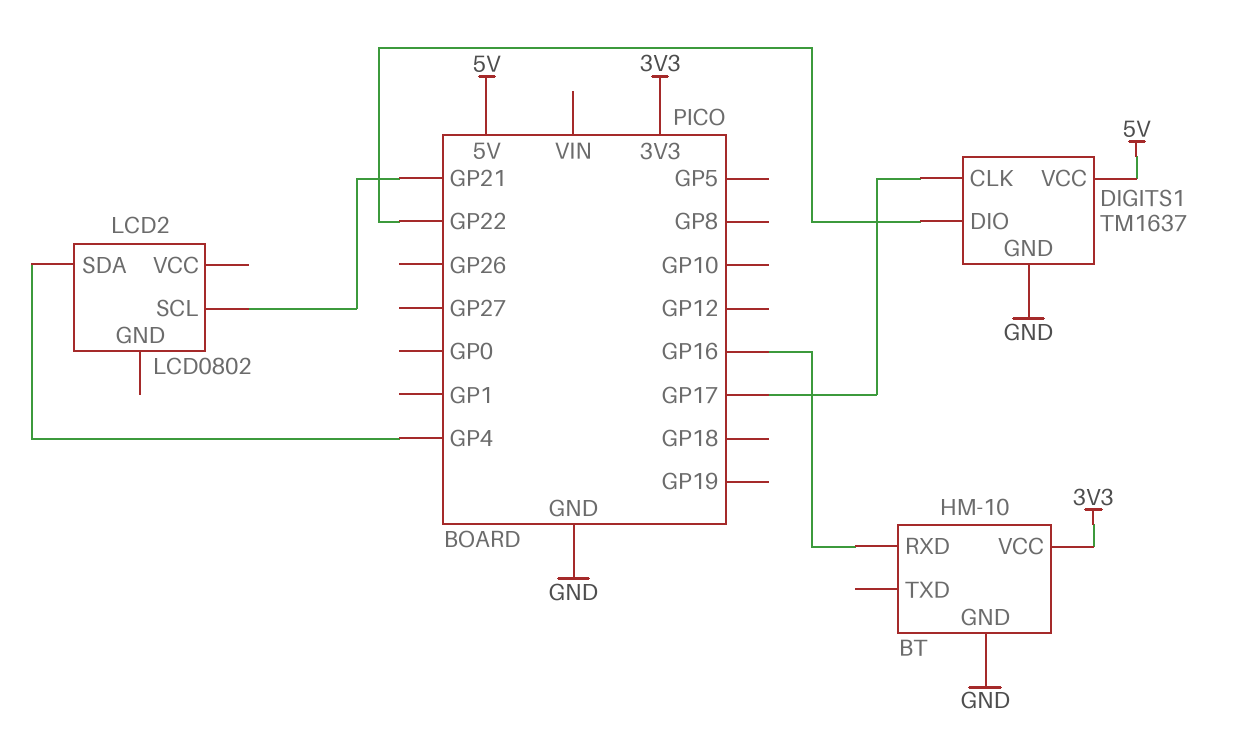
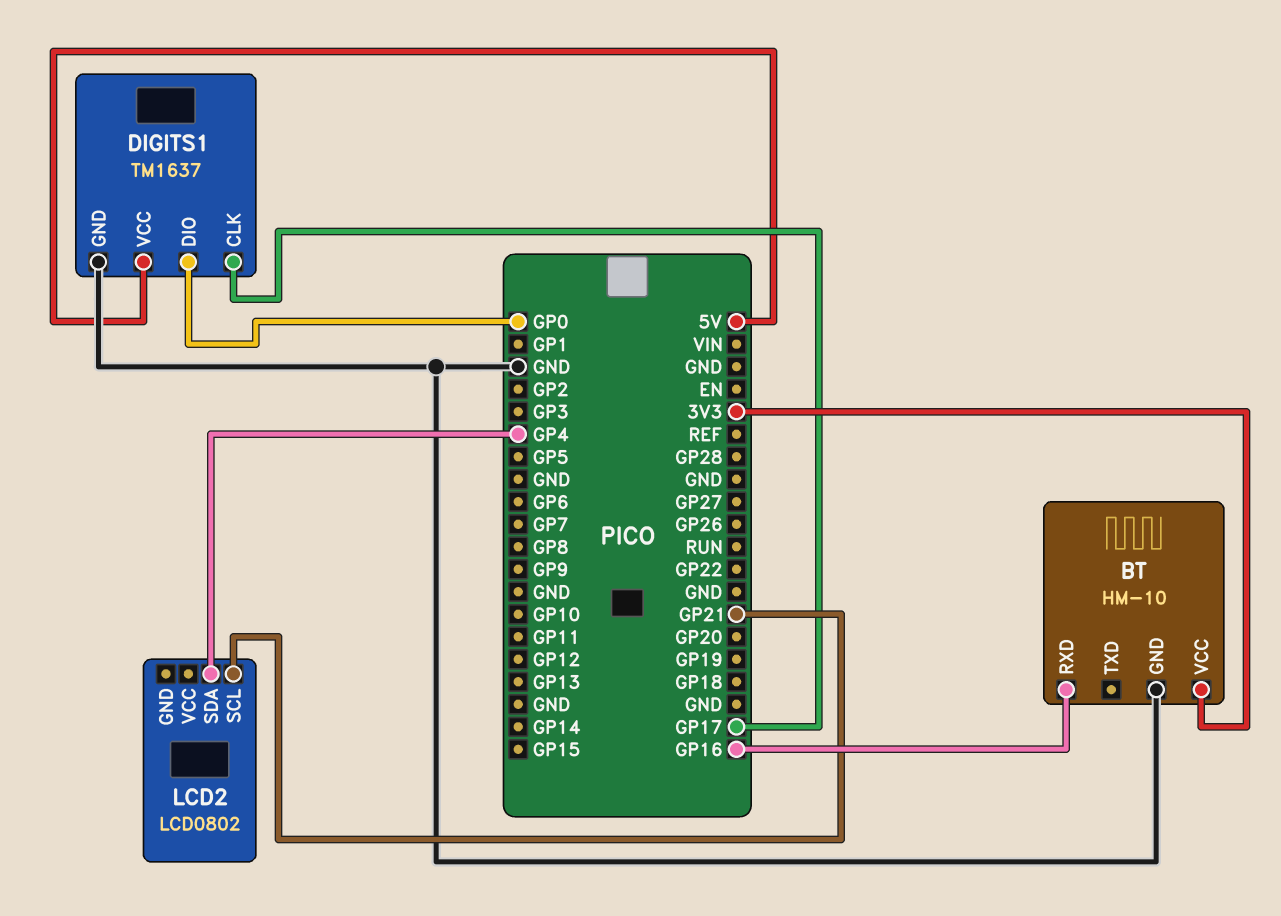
DIGITS1 pin DIO: GP22 -> GP0

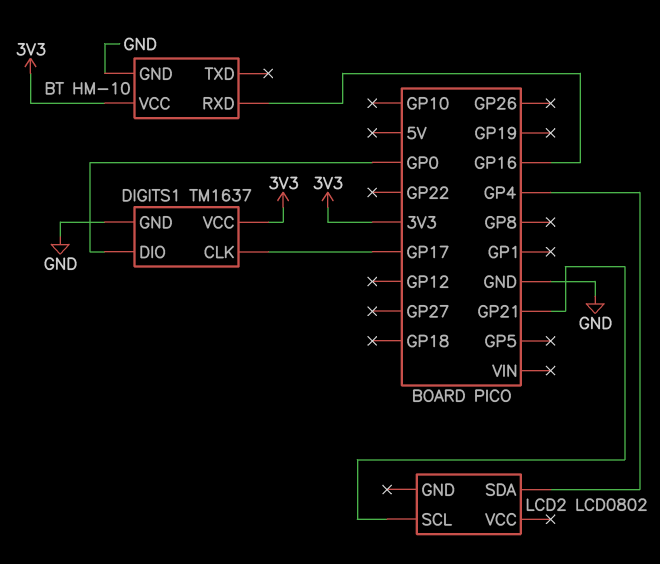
DIGITS1 pin VCC: 5V -> 3V3

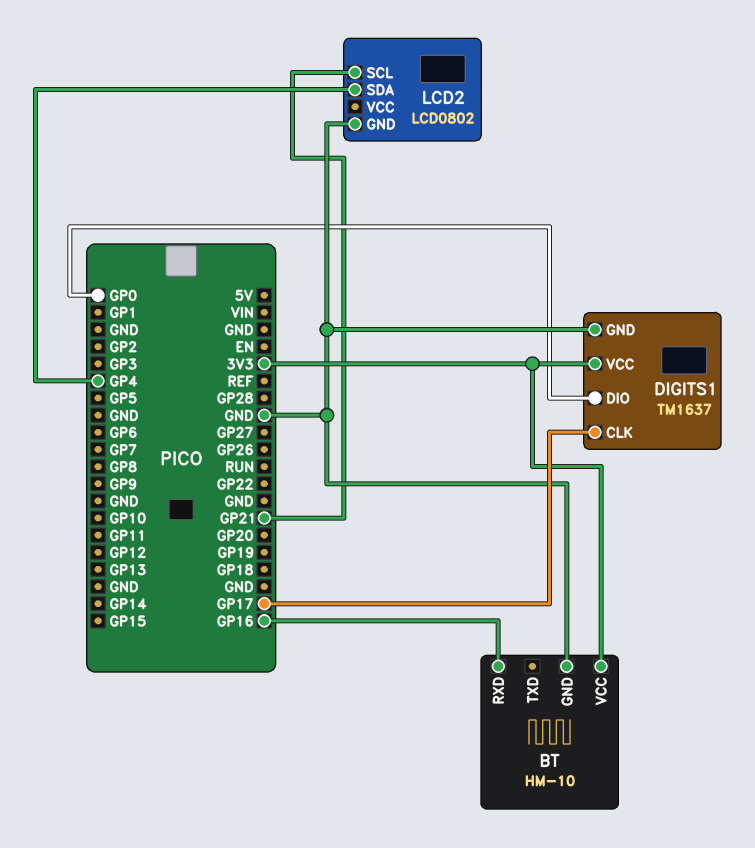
LCD2 pin GND: none -> GND

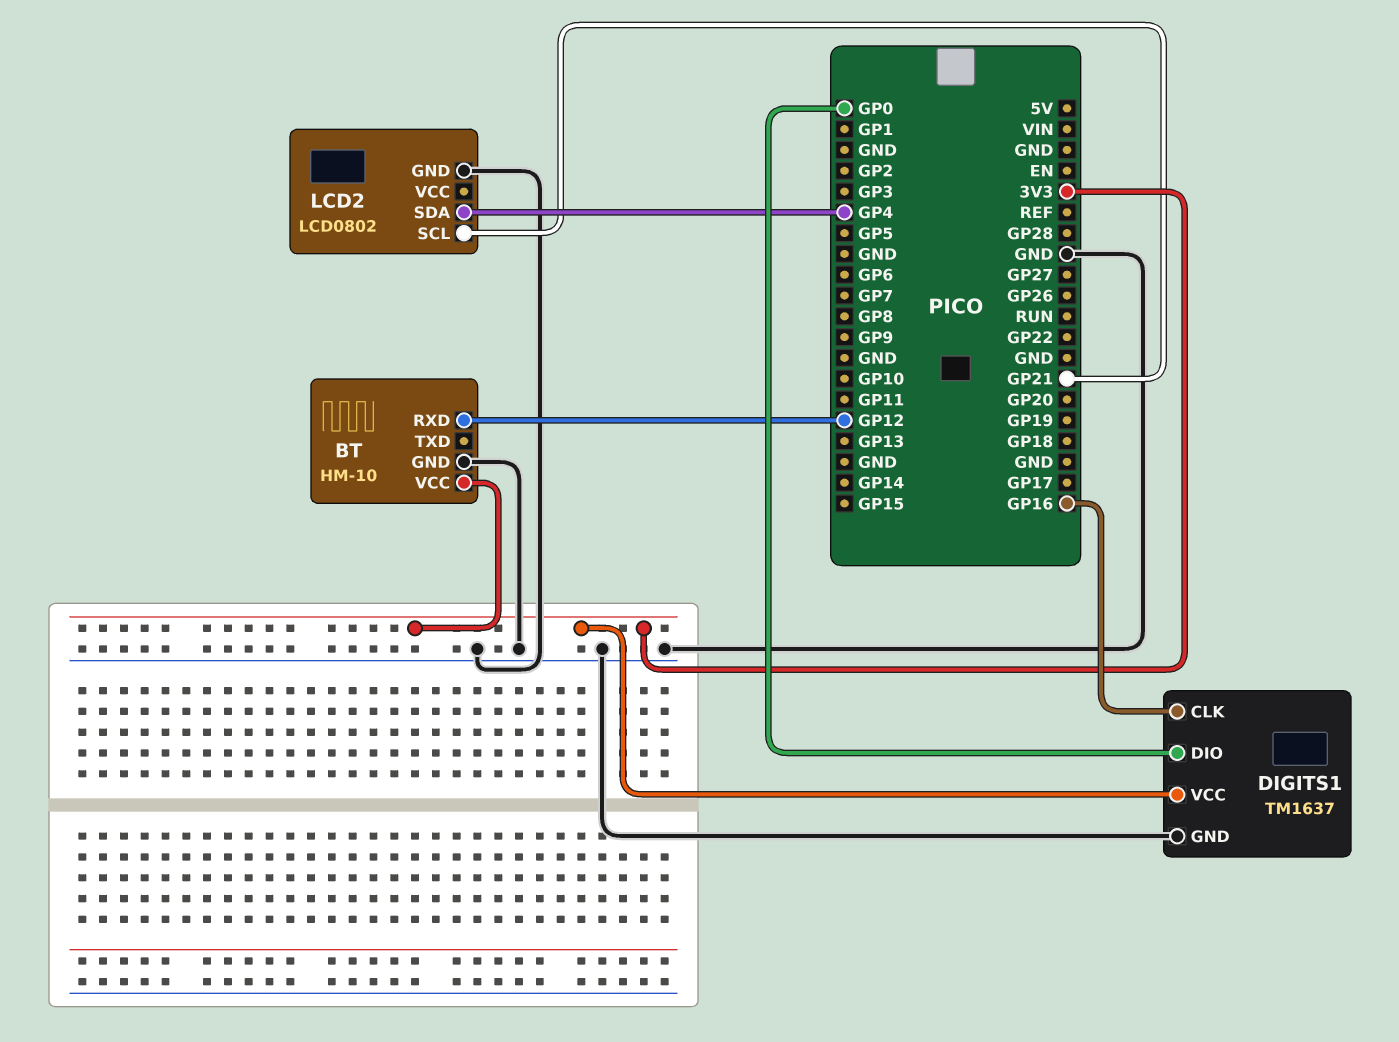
BT pin RXD: GP16 -> GP12
DIGITS1 pin CLK: GP17 -> GP16

